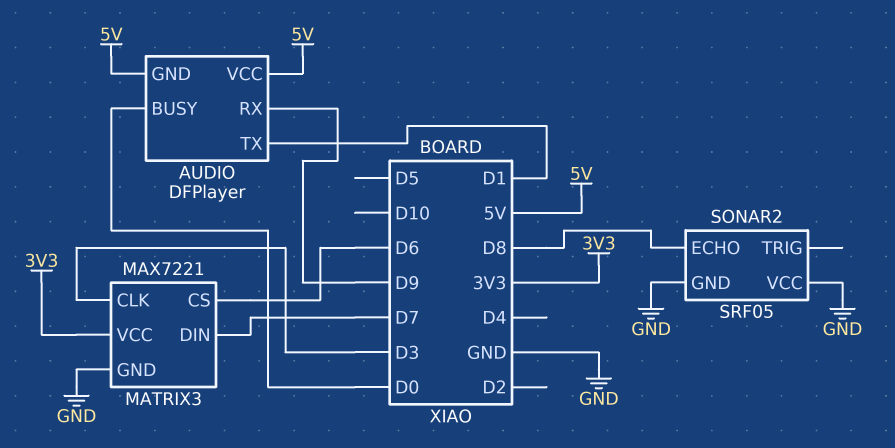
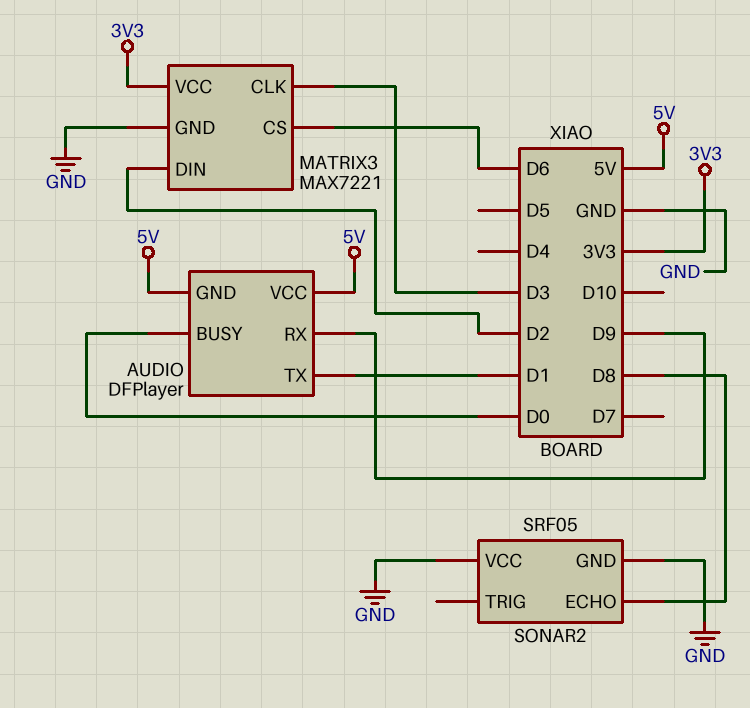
MATRIX3 pin DIN: D7 -> D2

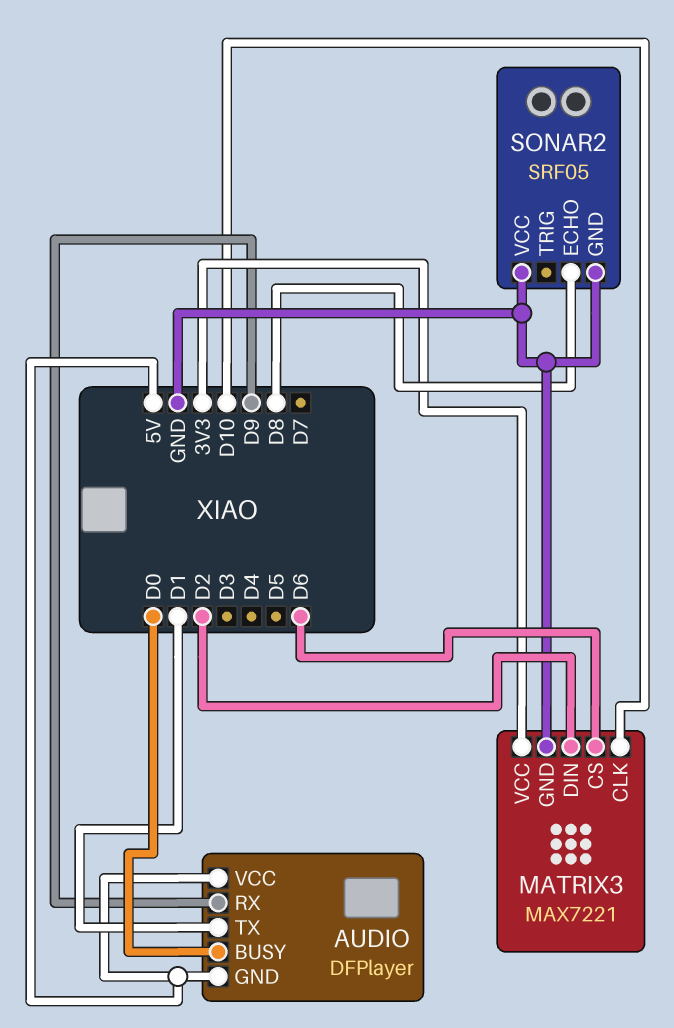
MATRIX3 pin CLK: D3 -> D10

